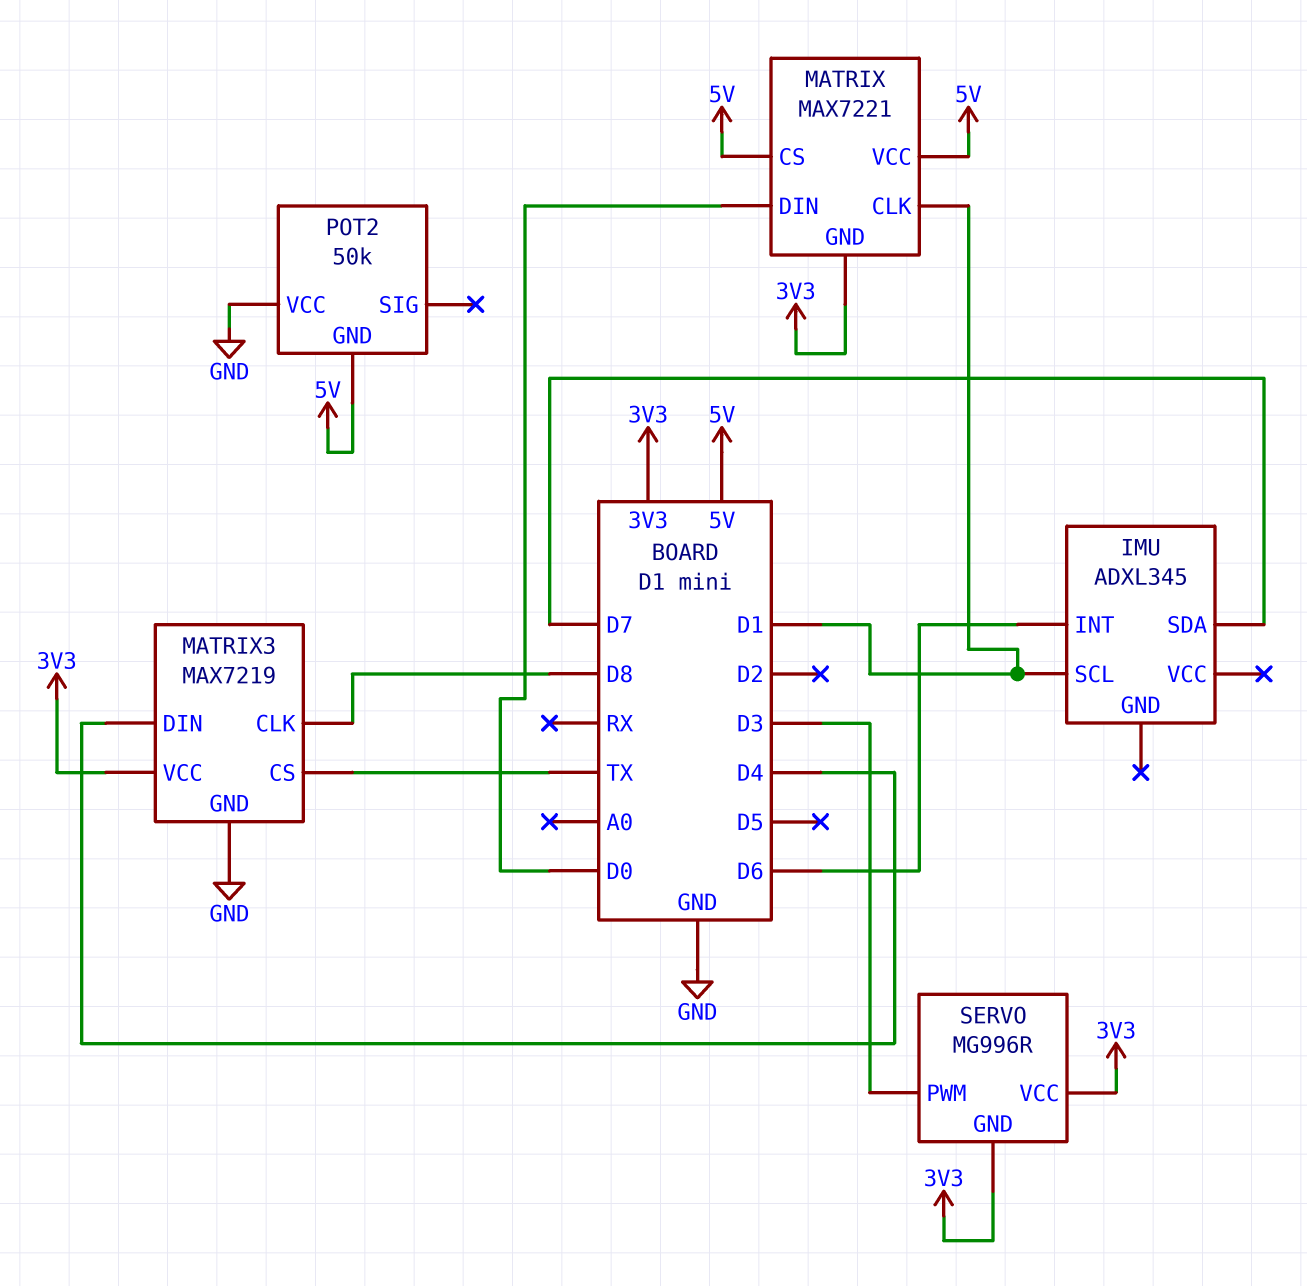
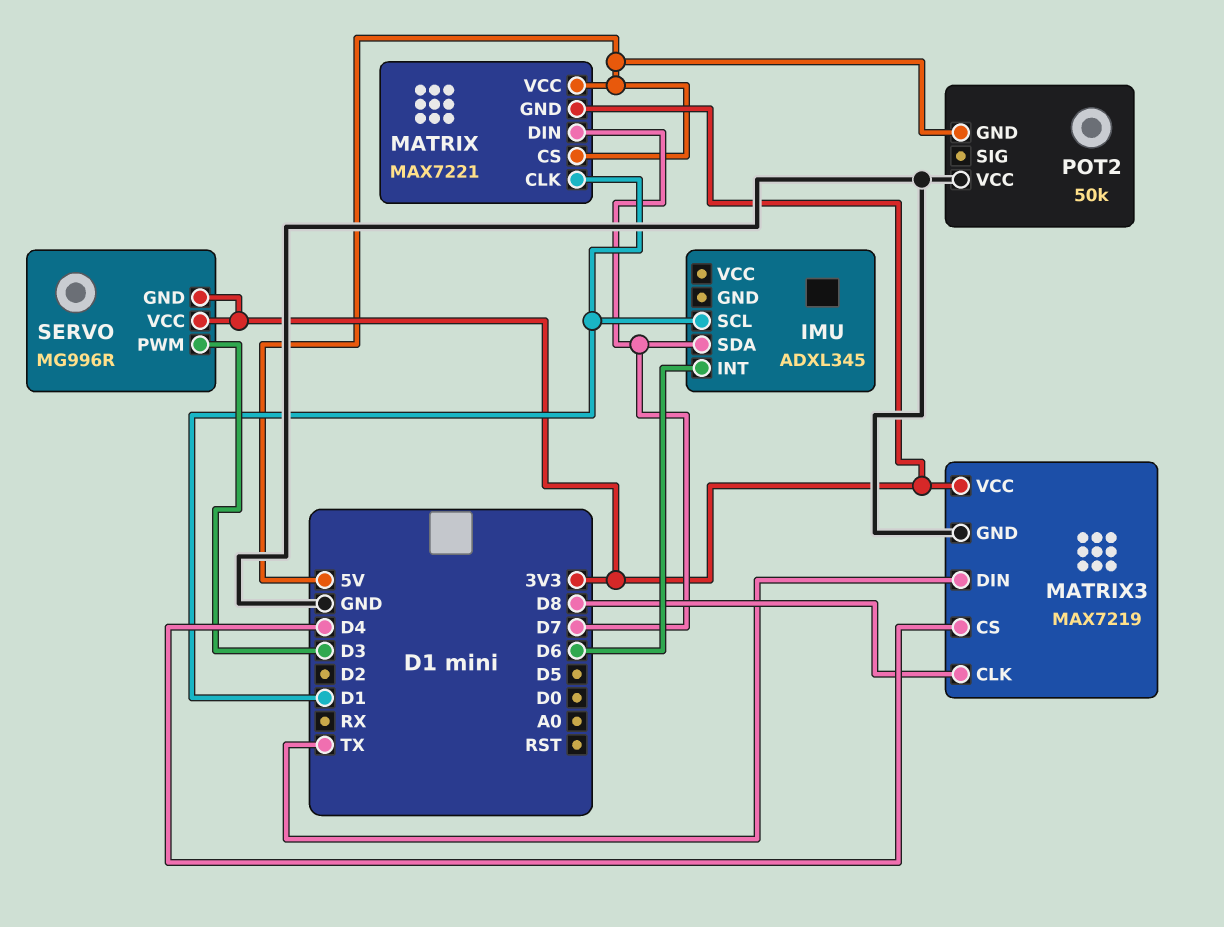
MATRIX pin DIN: D0 -> D7
MATRIX3 pin CS: TX -> D4
MATRIX3 pin DIN: D4 -> TX

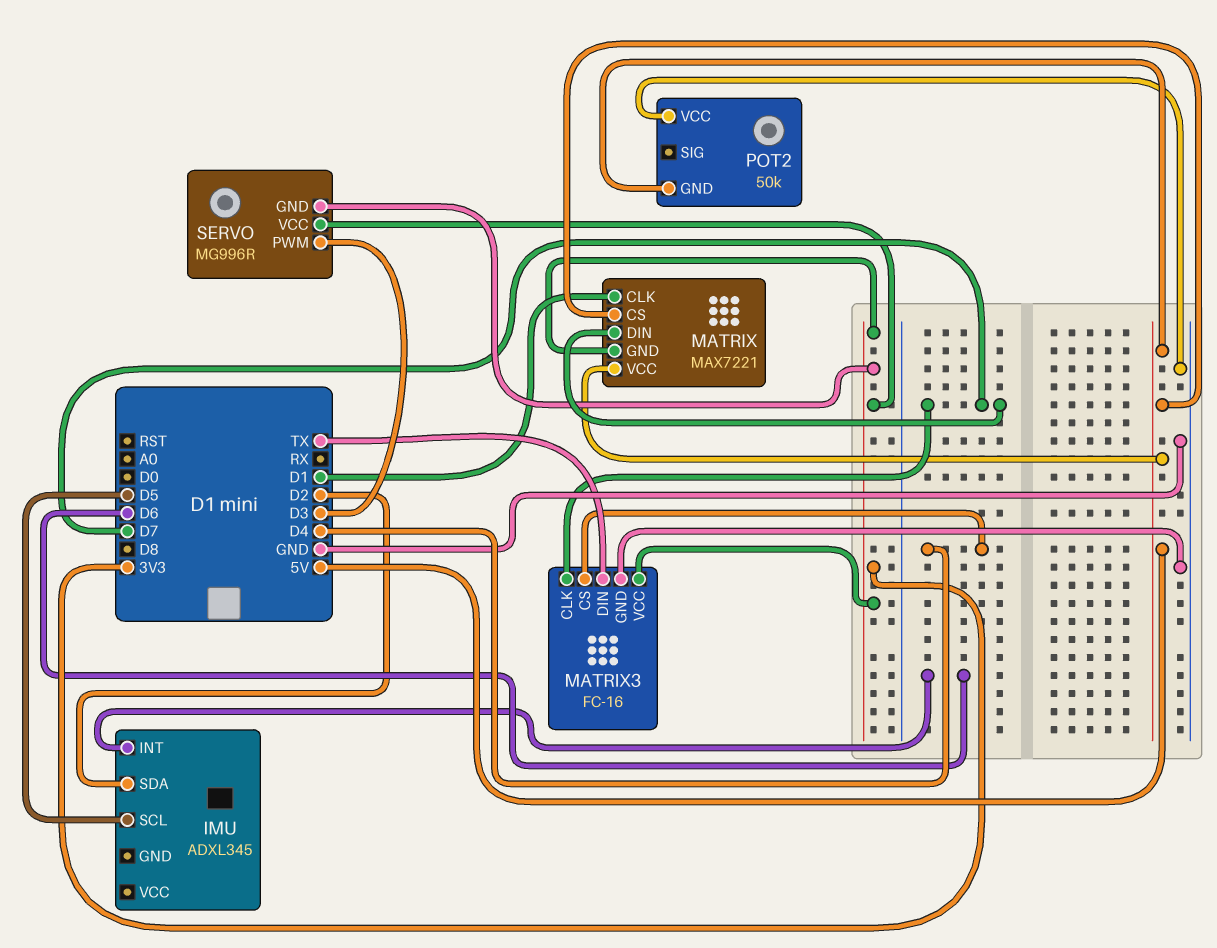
IMU pin SCL: D1 -> D5
IMU pin SDA: D7 -> D2
MATRIX3: MAX7219 -> FC-16
MATRIX3 pin CLK: D8 -> D7

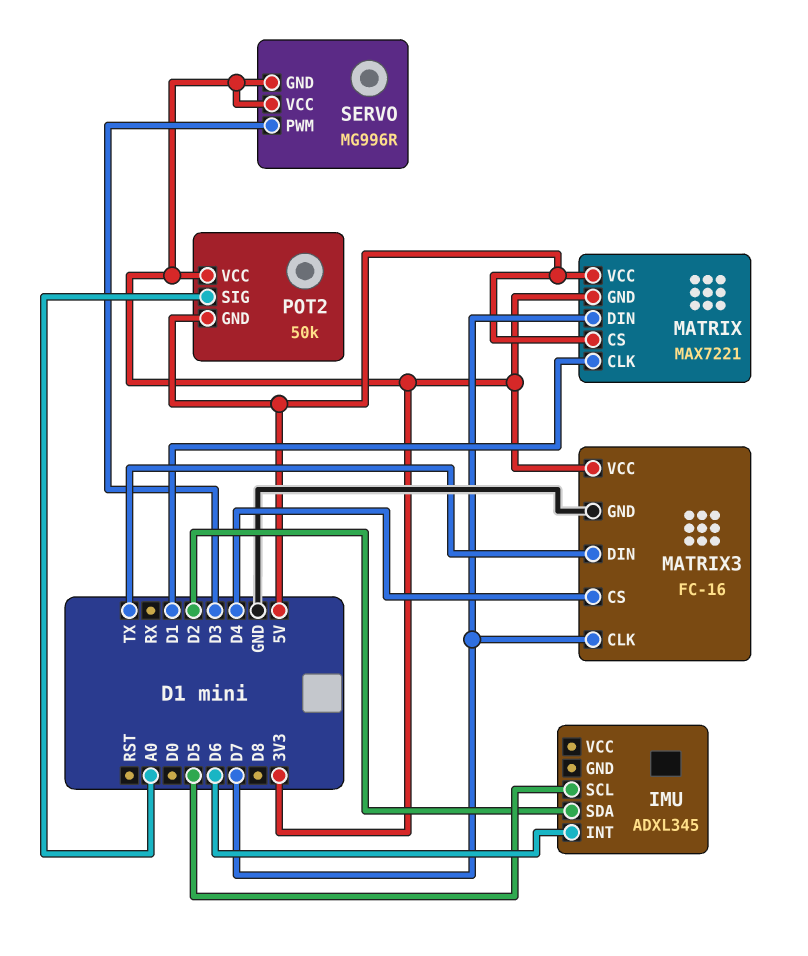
POT2 pin SIG: none -> A0
POT2 pin VCC: GND -> 3V3

